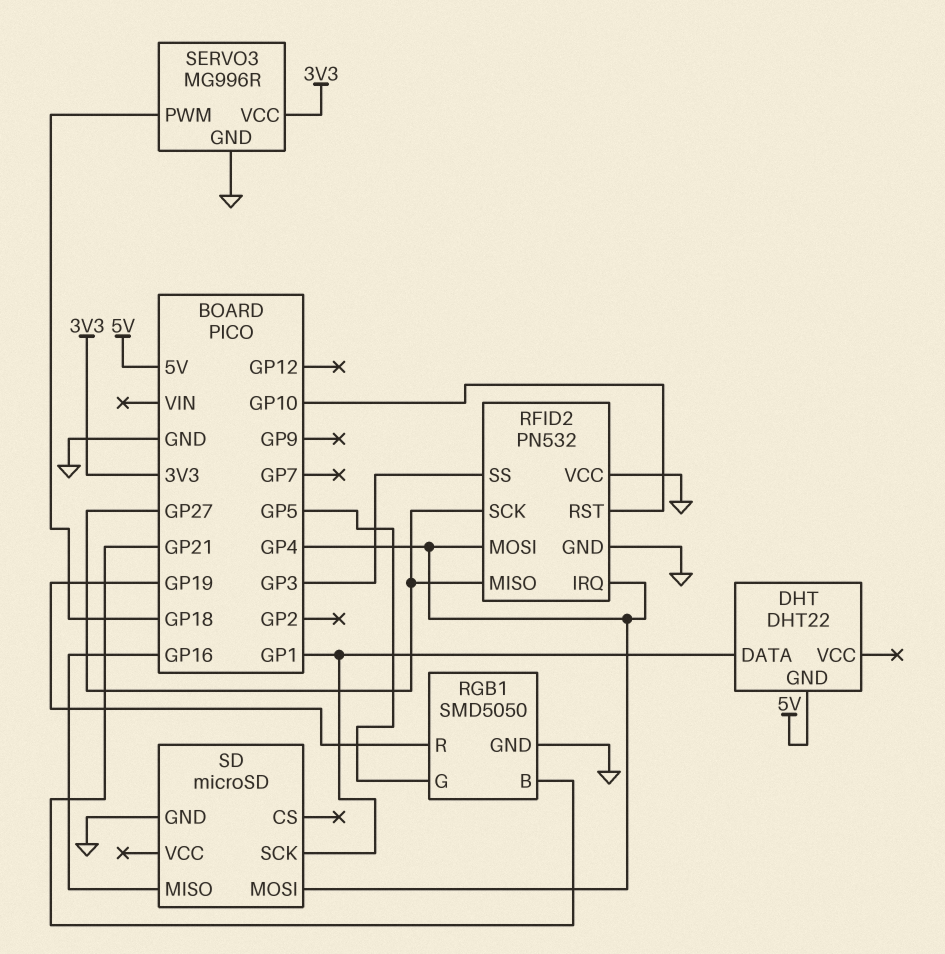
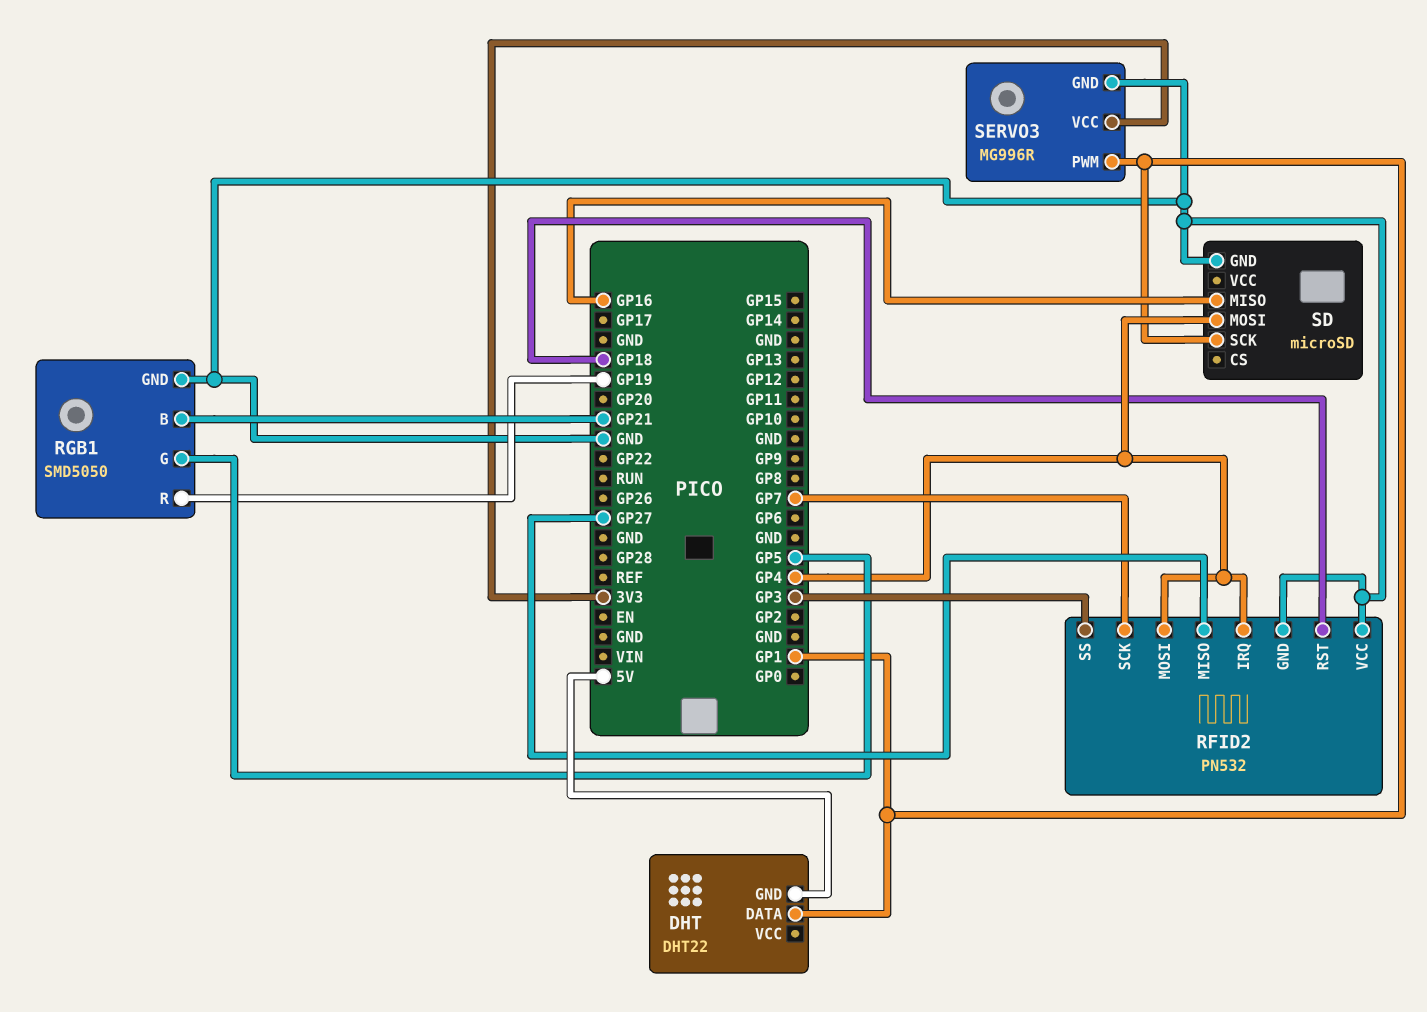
RFID2 pin RST: GP10 -> GP18
RFID2 pin SCK: GP27 -> GP7
SERVO3 pin PWM: GP18 -> GP1

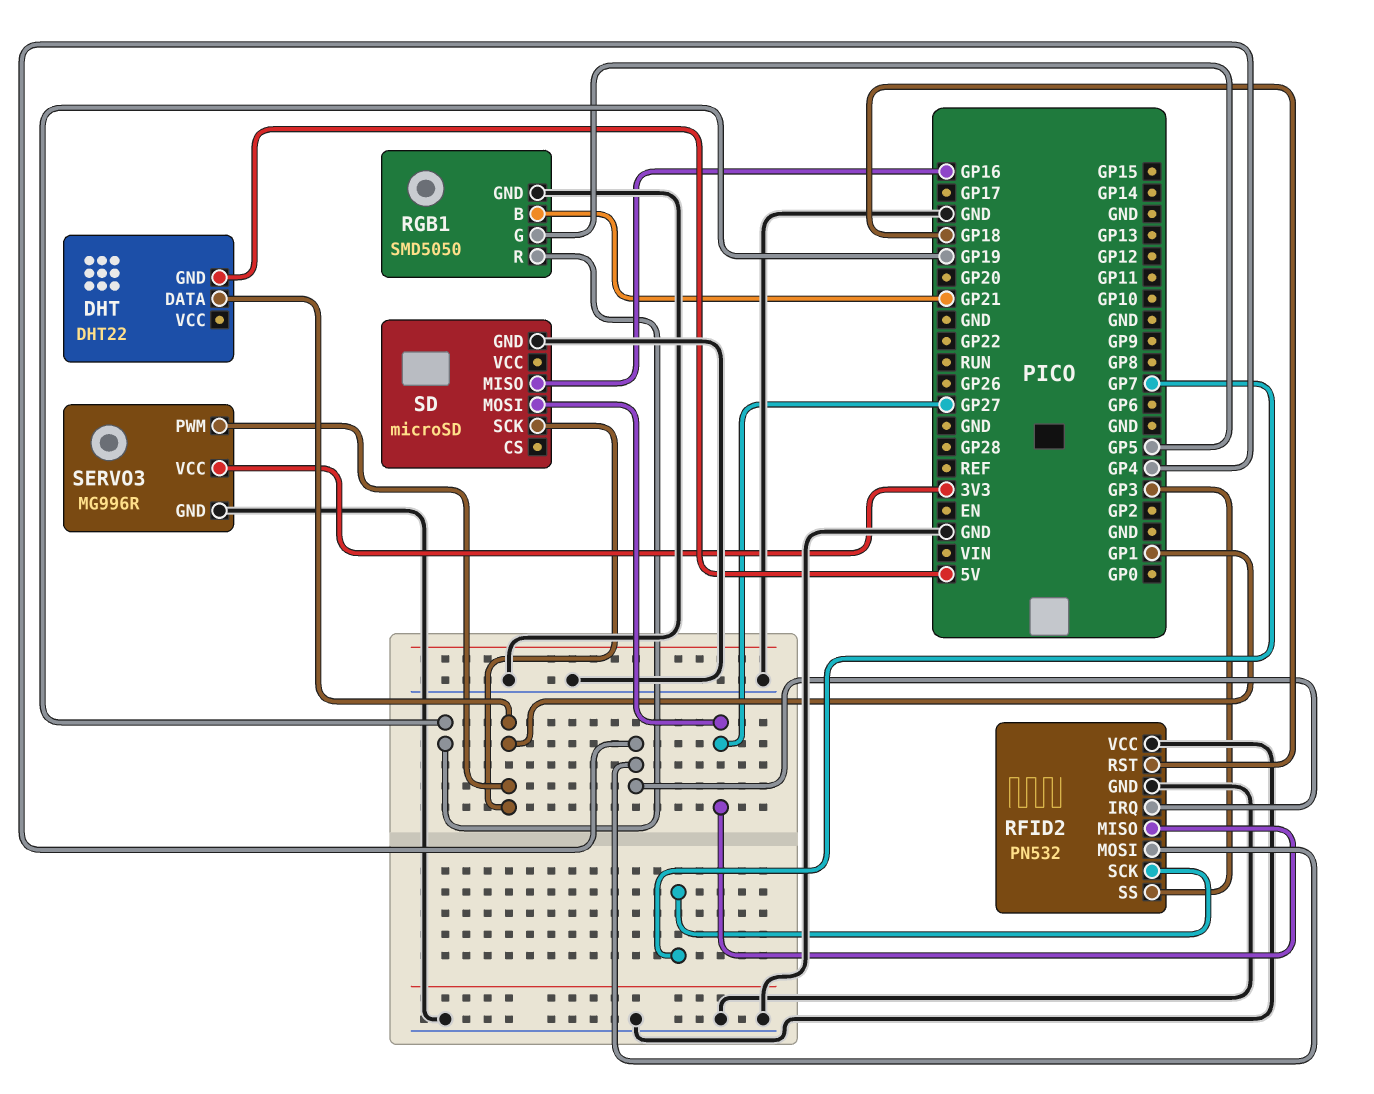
SD pin MOSI: GP4 -> GP27

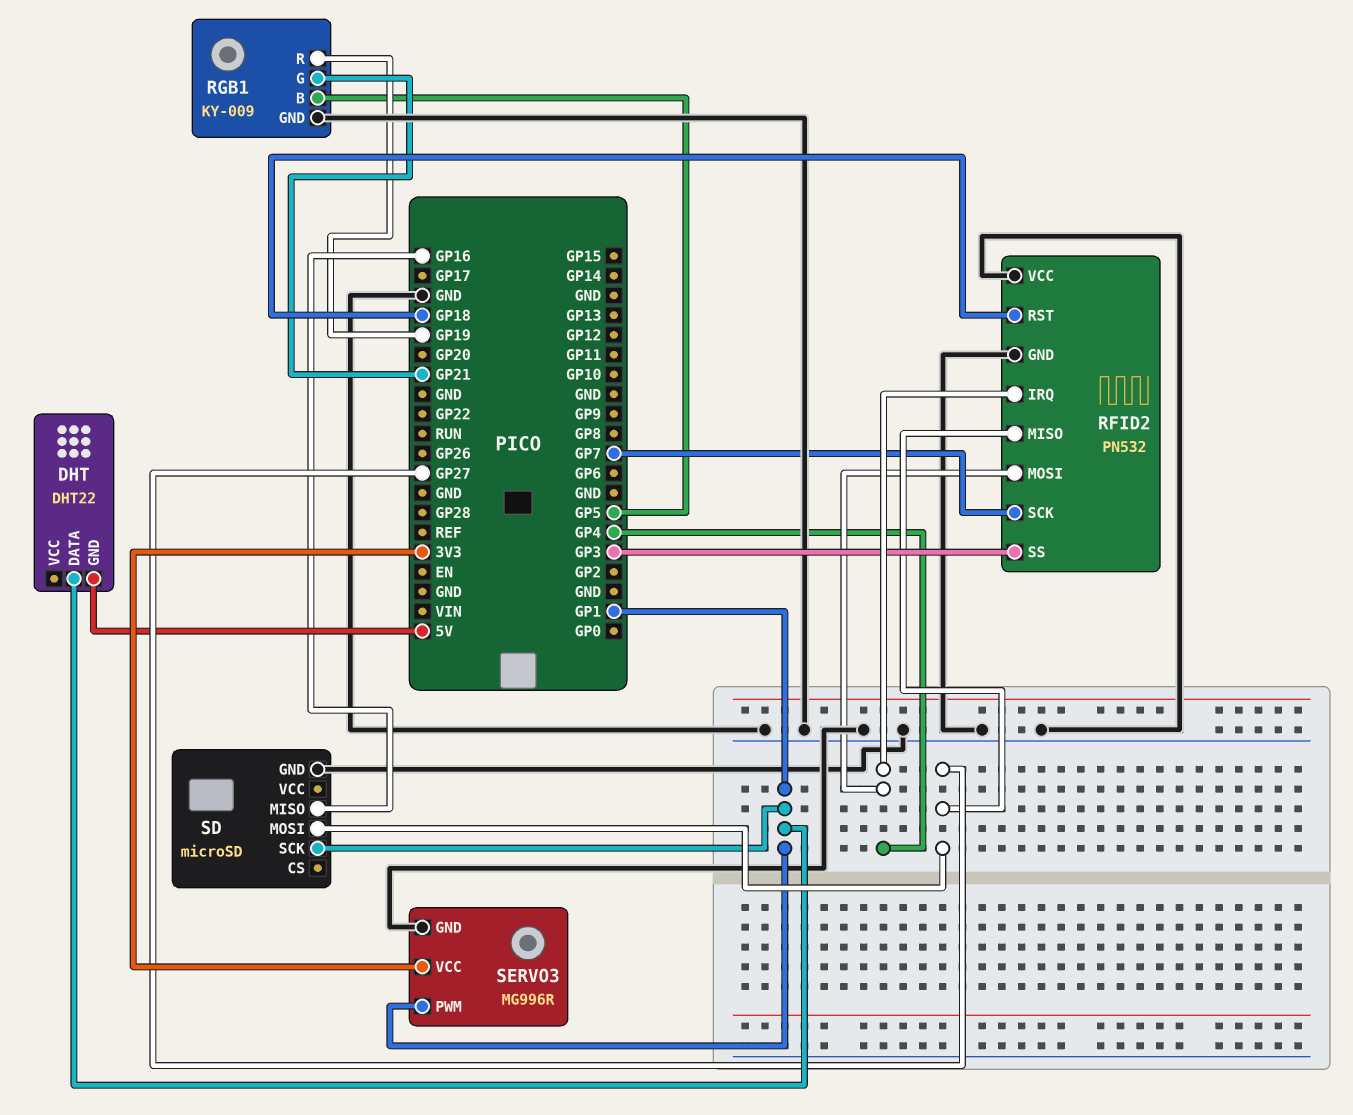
RGB1: SMD5050 -> KY-009
RGB1 pin B: GP21 -> GP5
RGB1 pin G: GP5 -> GP21

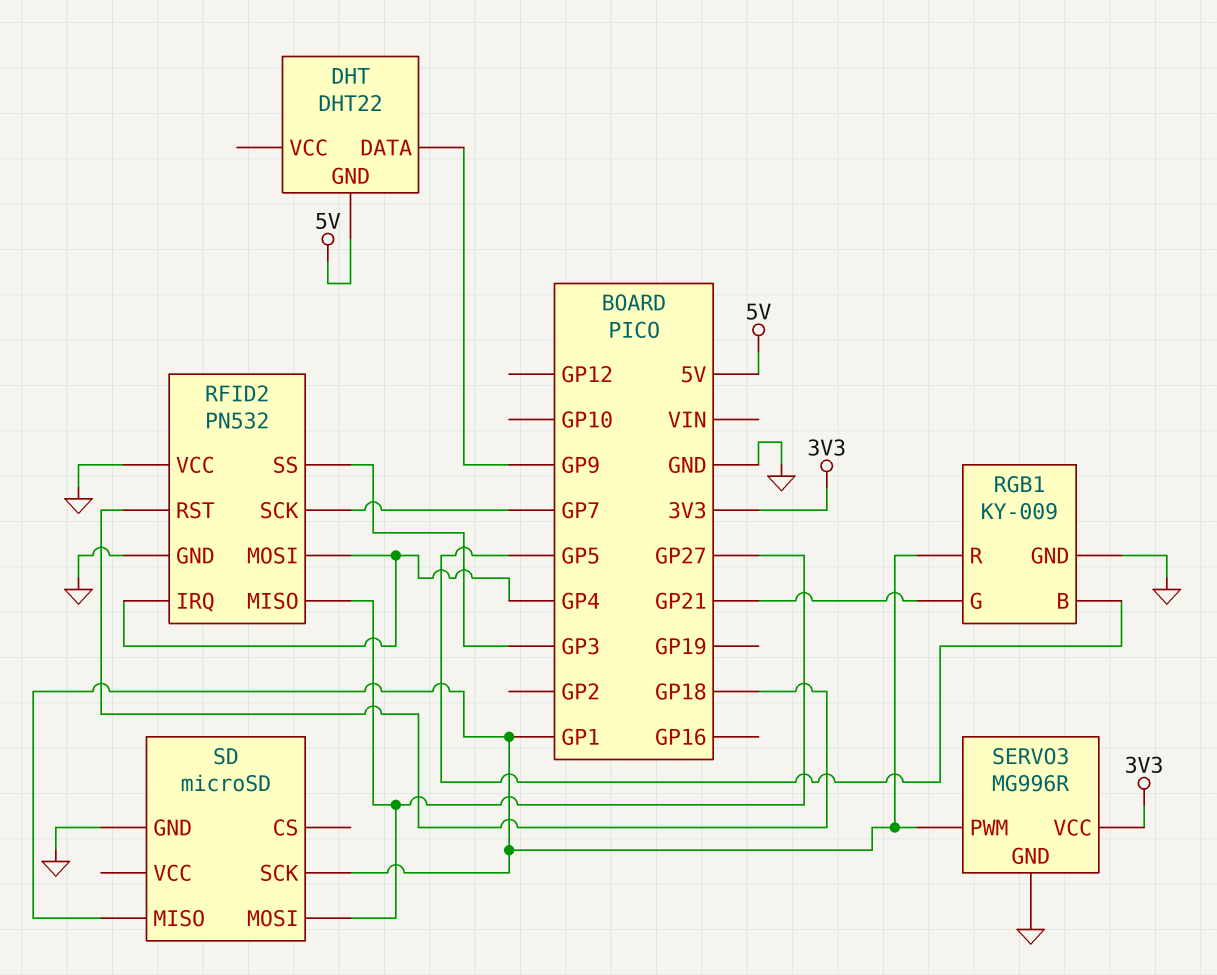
DHT pin DATA: GP1 -> GP9
RGB1 pin R: GP19 -> GP1
SD pin MISO: GP16 -> GP1

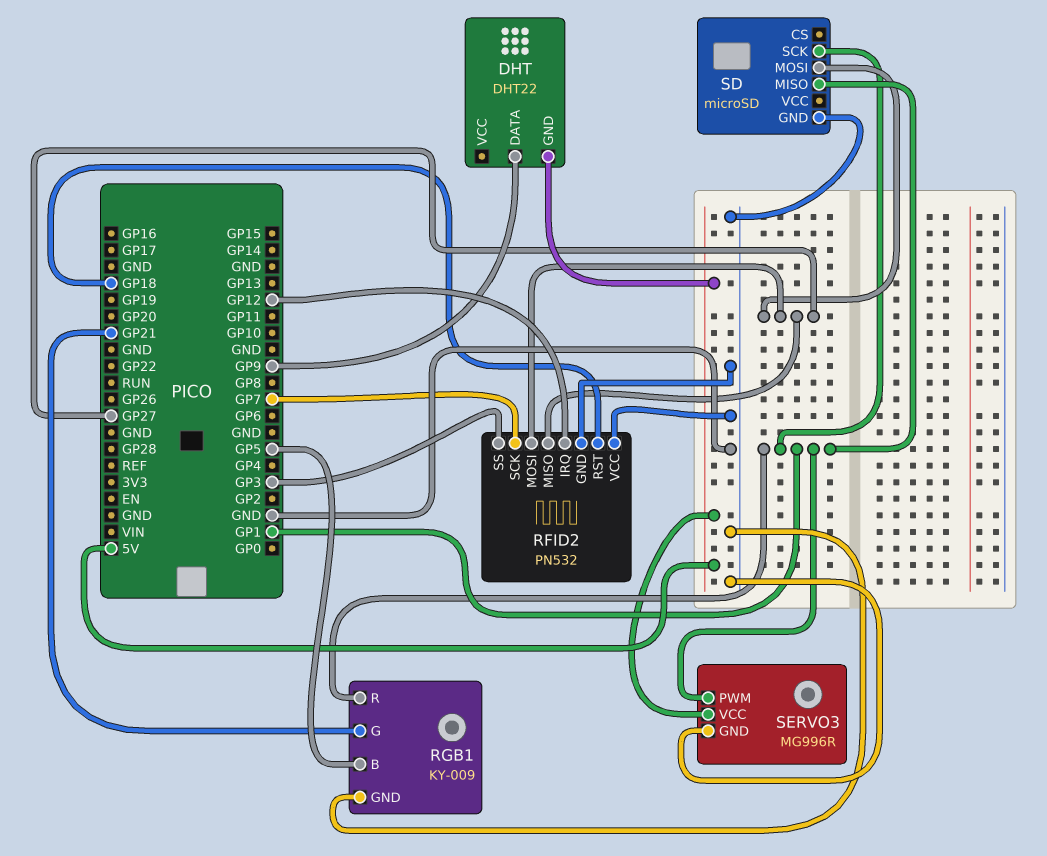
RFID2 pin IRQ: GP4 -> GP12
RFID2 pin MOSI: GP4 -> GP27
SERVO3 pin VCC: 3V3 -> 5V

